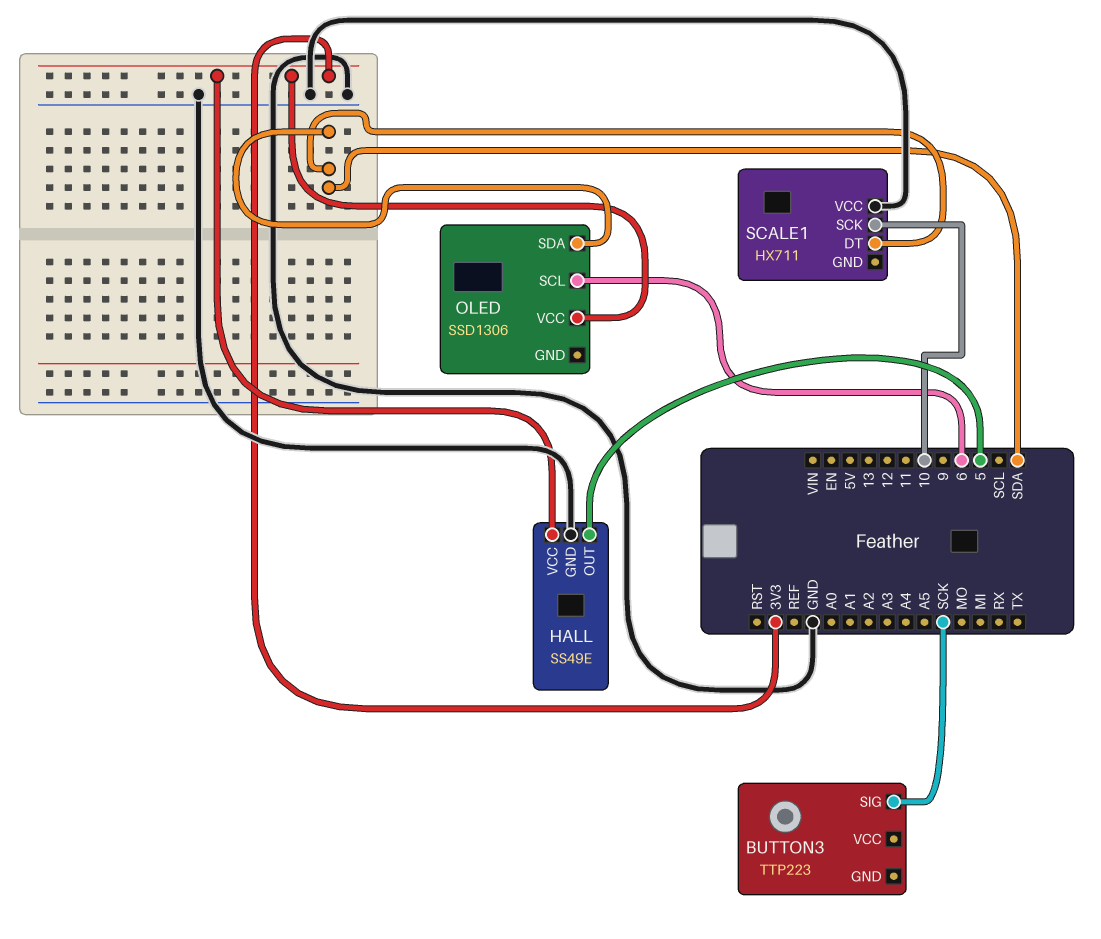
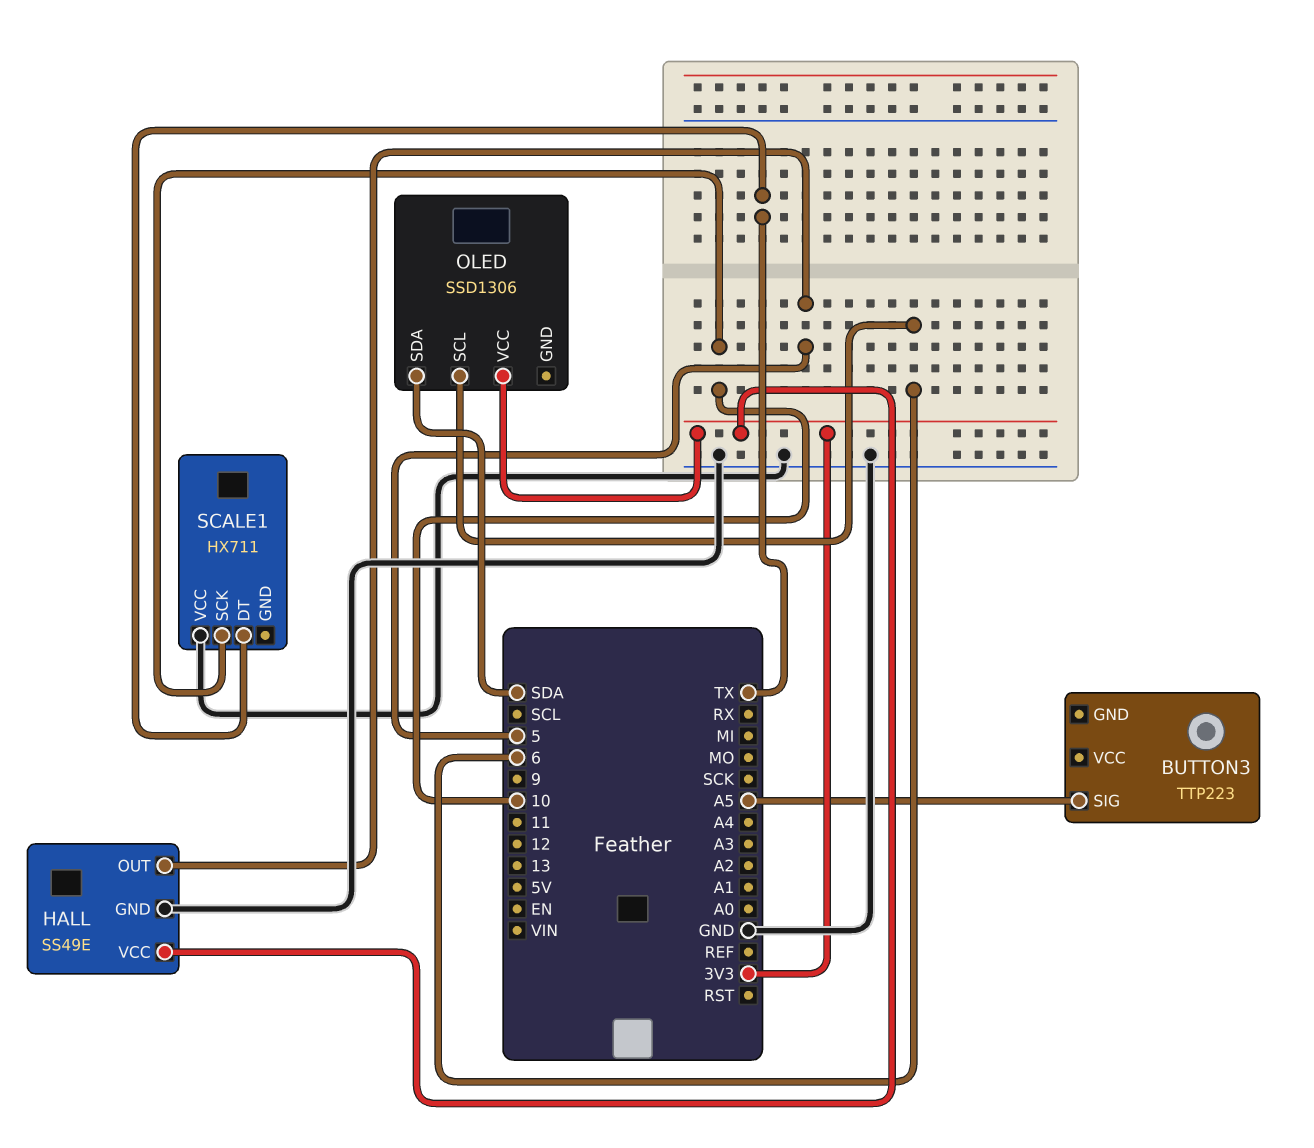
BUTTON3 pin SIG: SCK -> A5
SCALE1 pin DT: SDA -> TX

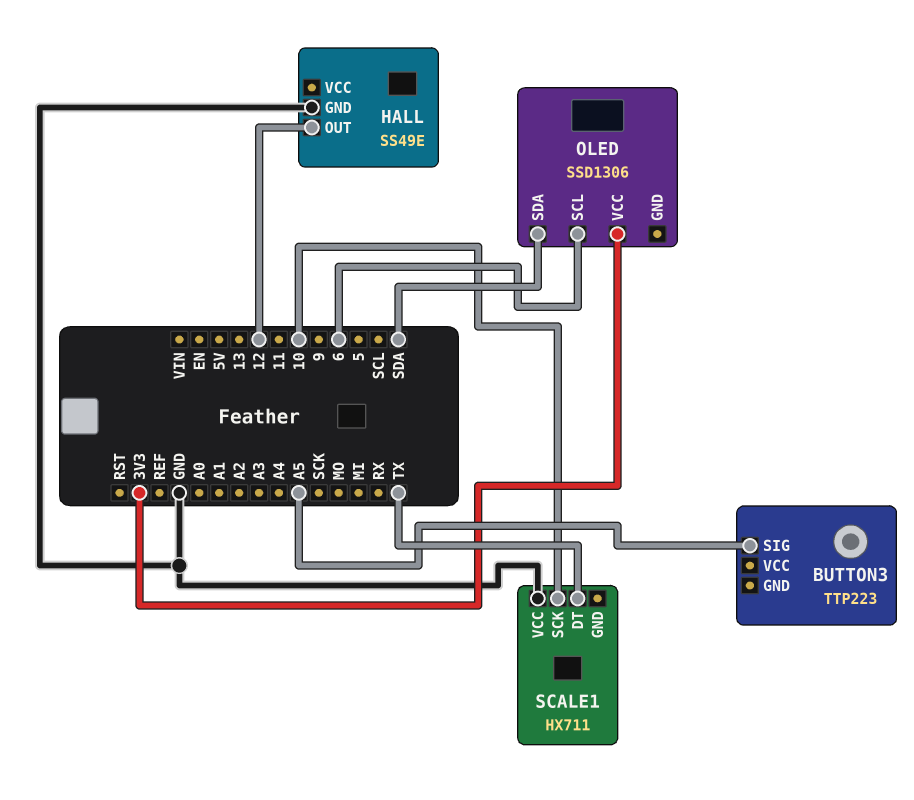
HALL pin OUT: 5 -> 12
HALL pin VCC: 3V3 -> none

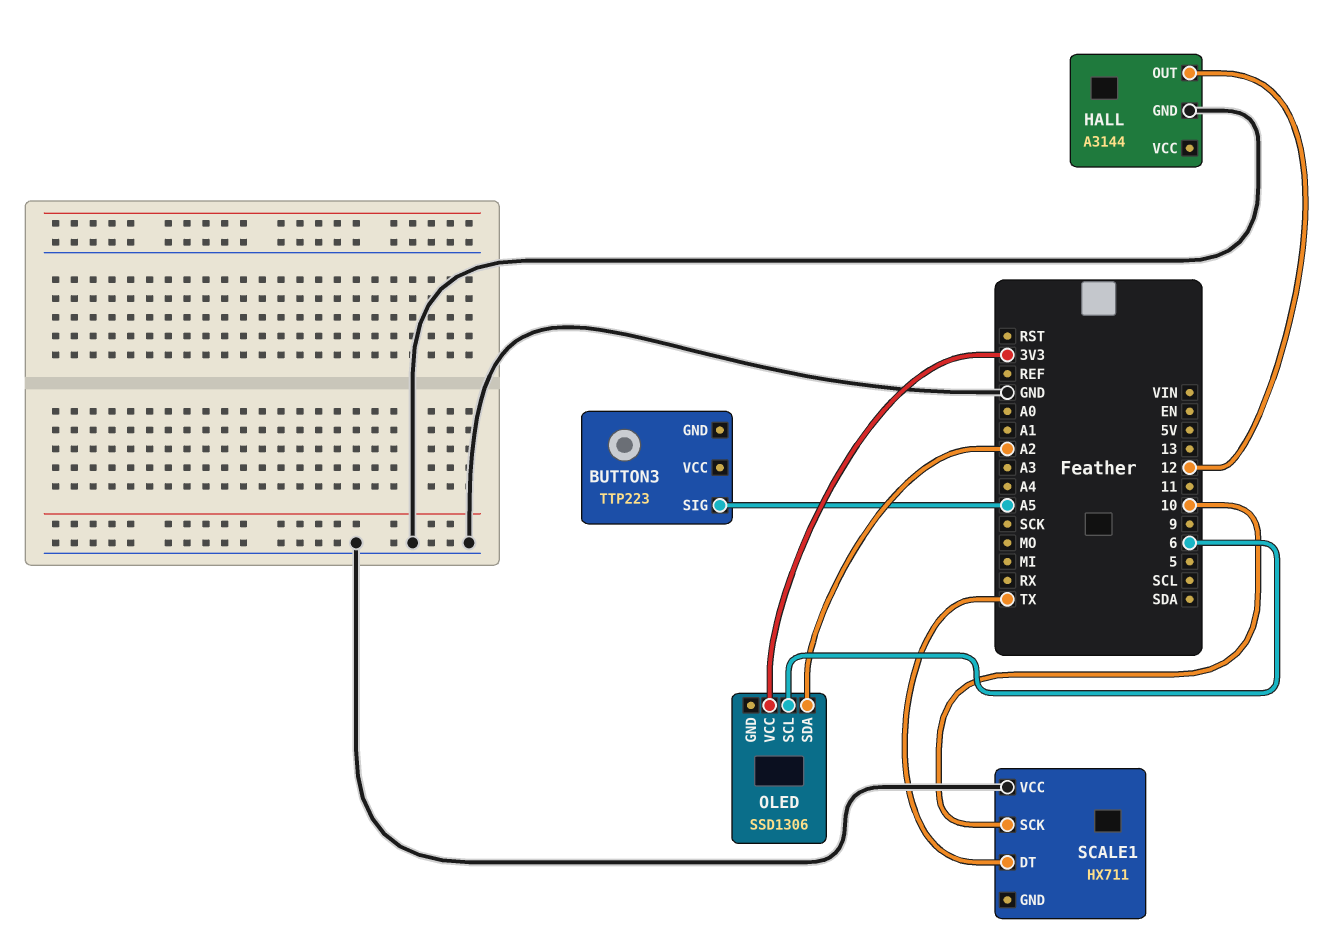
HALL: SS49E -> A3144
OLED pin SDA: SDA -> A2

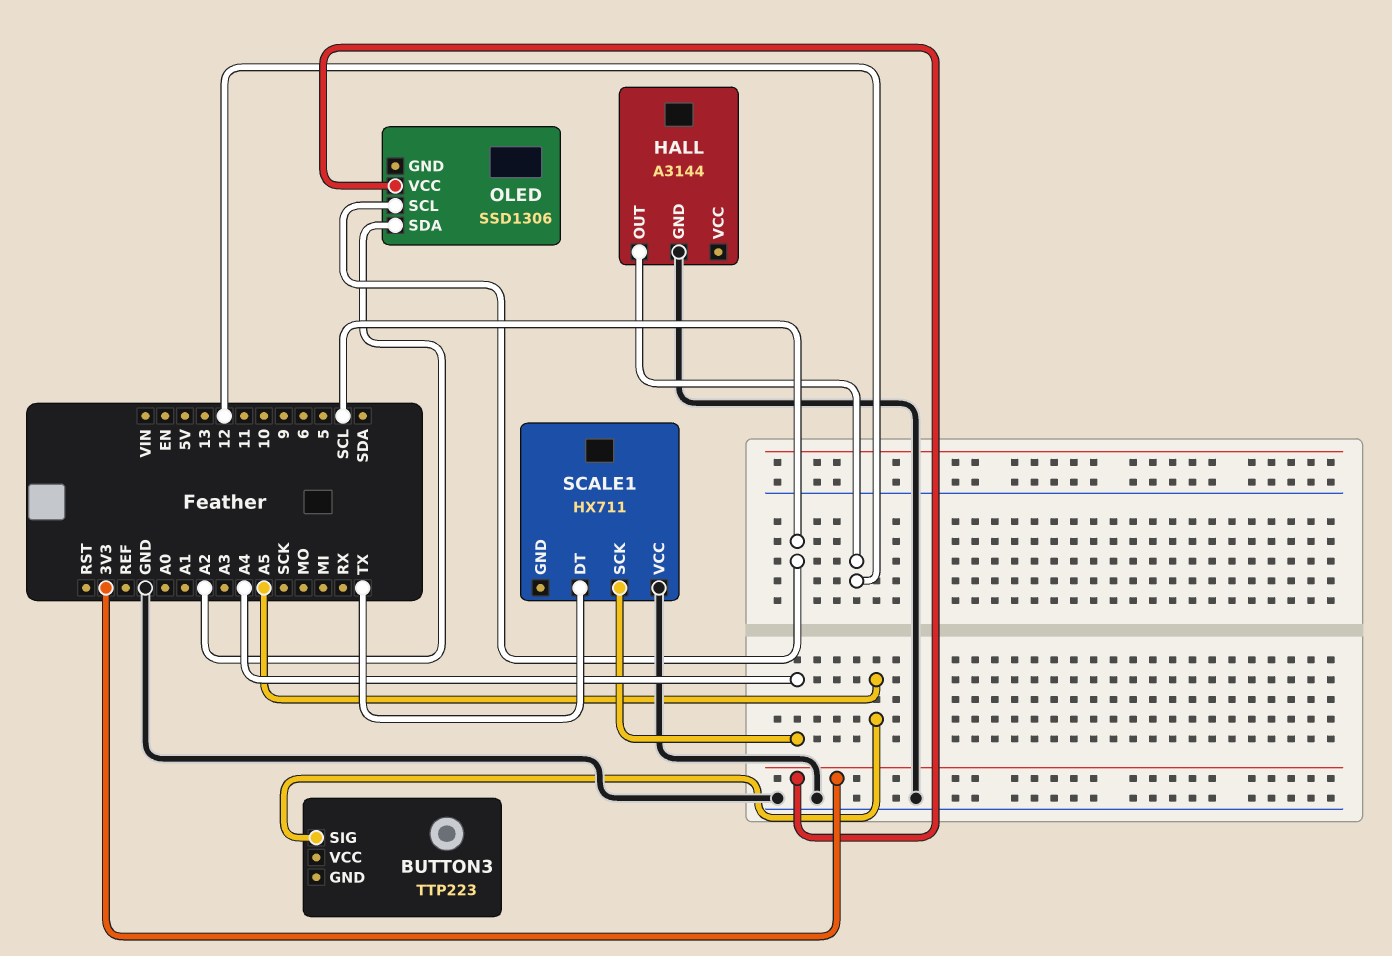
OLED pin SCL: 6 -> SCL
SCALE1 pin SCK: 10 -> A4

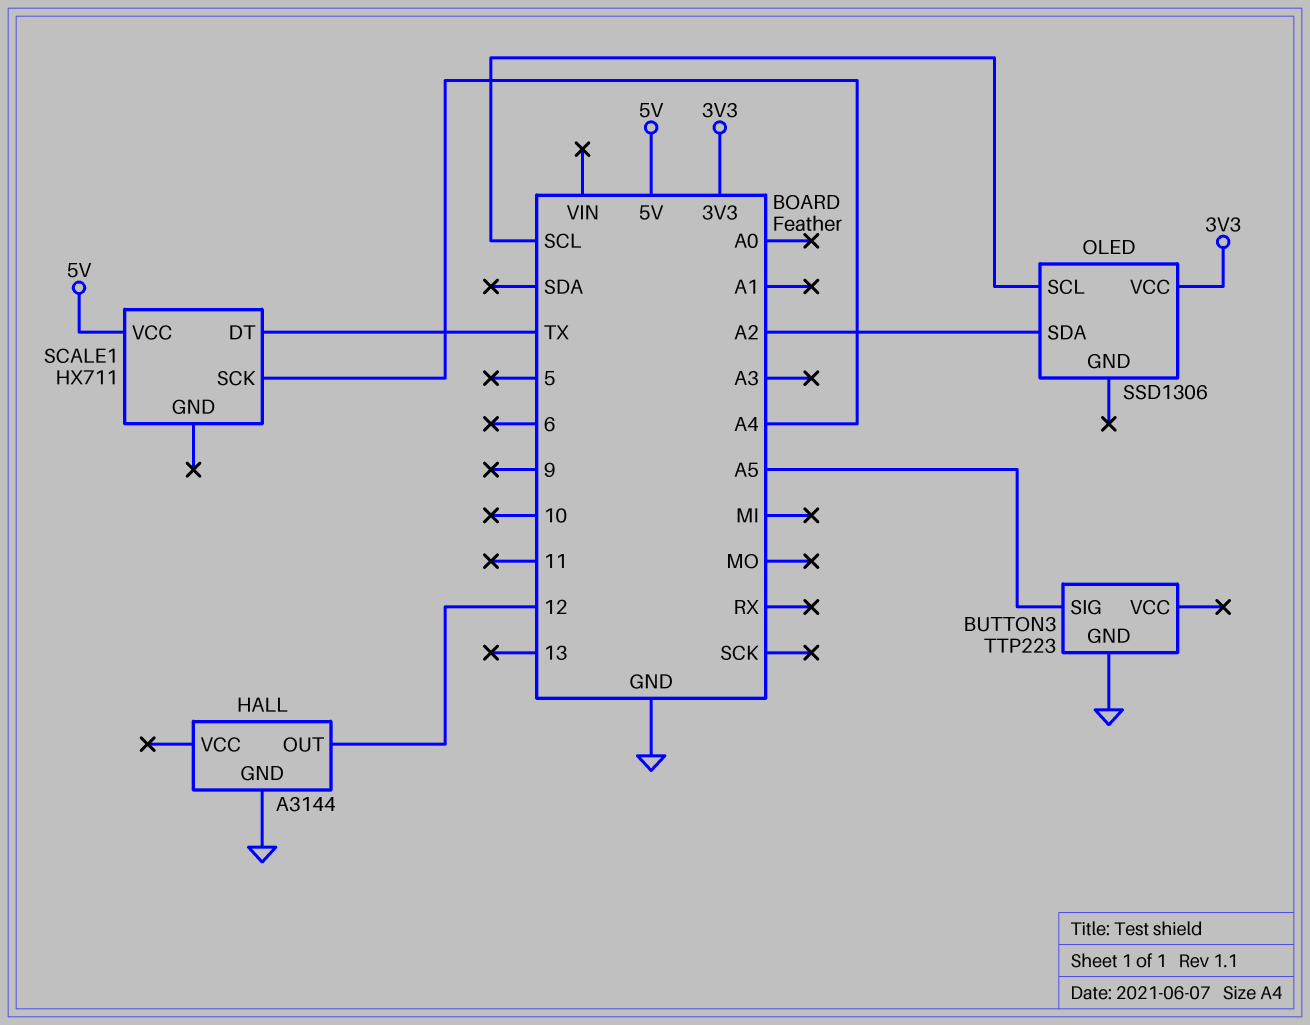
BUTTON3 pin GND: none -> GND
SCALE1 pin VCC: GND -> 5V

